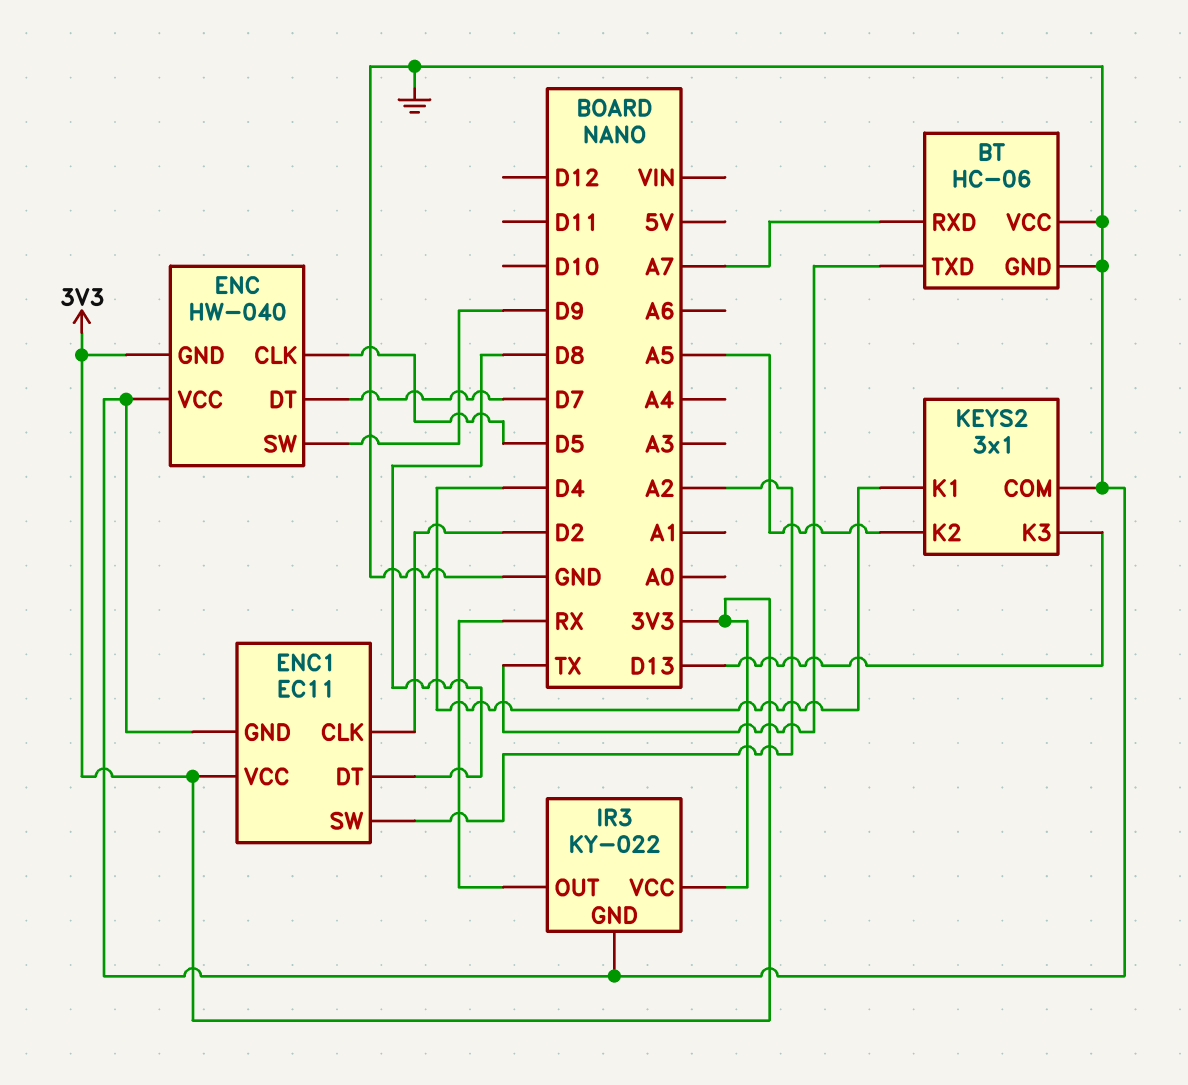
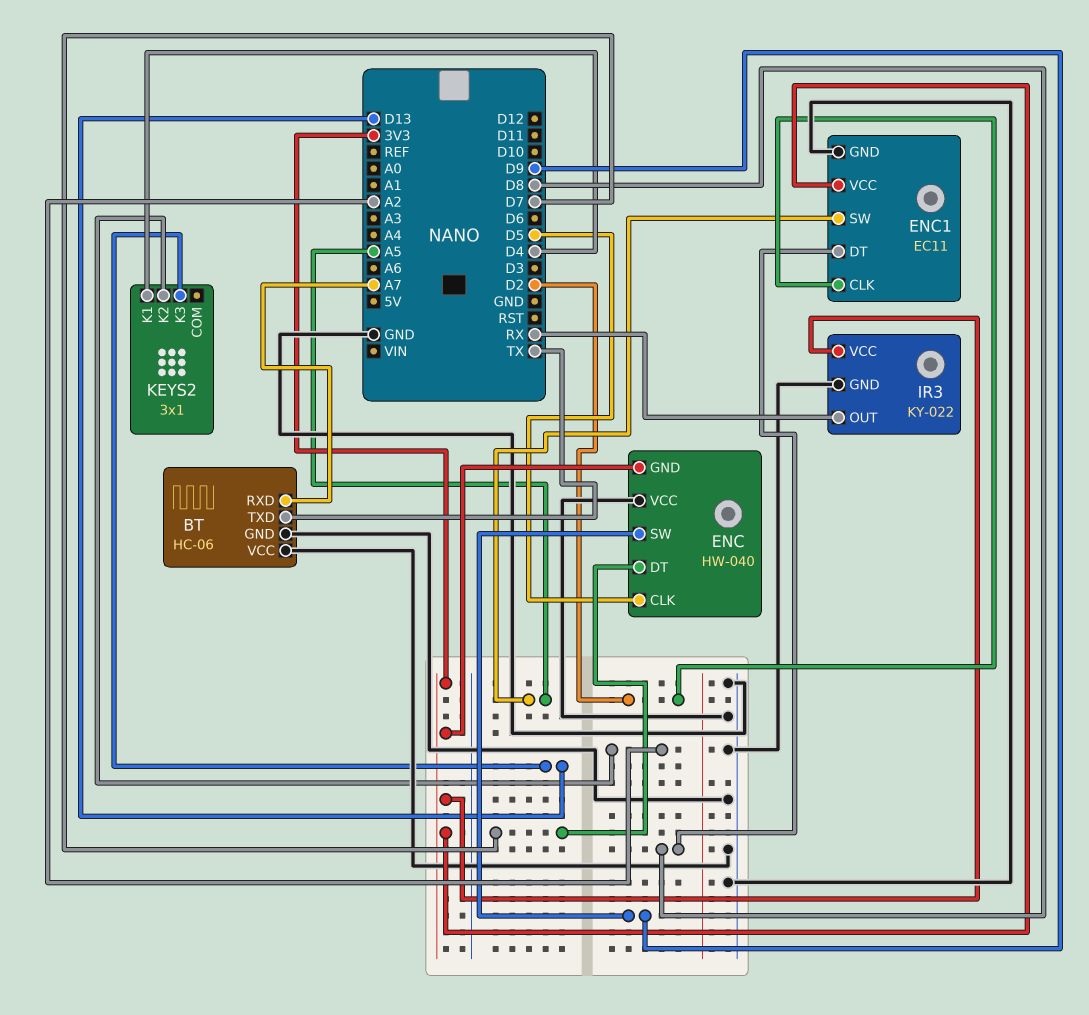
ENC1 pin SW: A2 -> A5
KEYS2 pin COM: GND -> none
KEYS2 pin K2: A5 -> A2

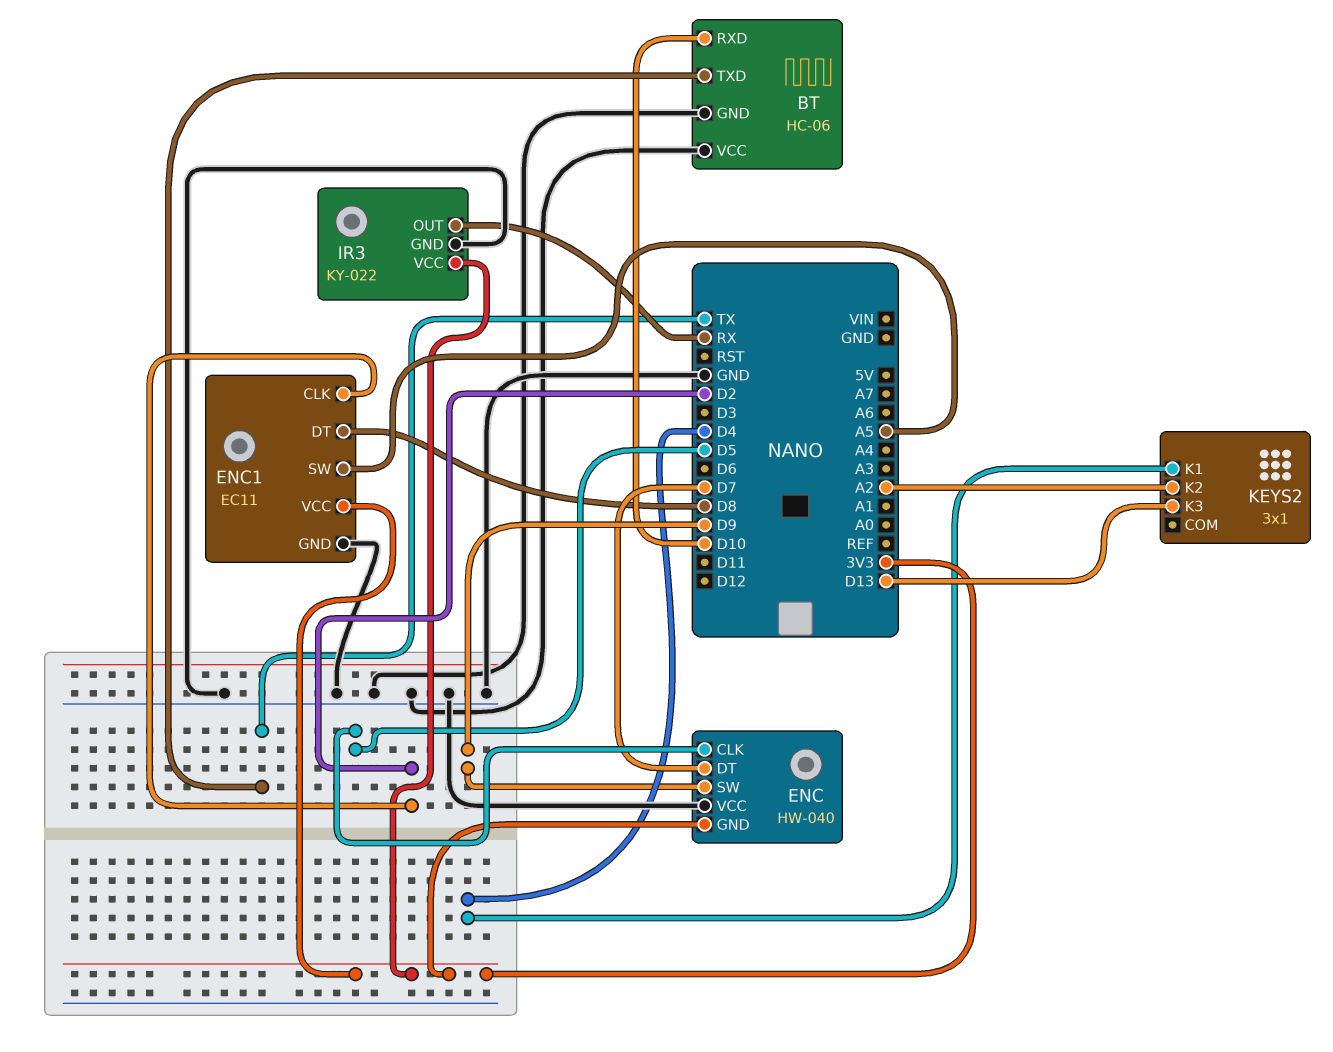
BT pin RXD: A7 -> D10

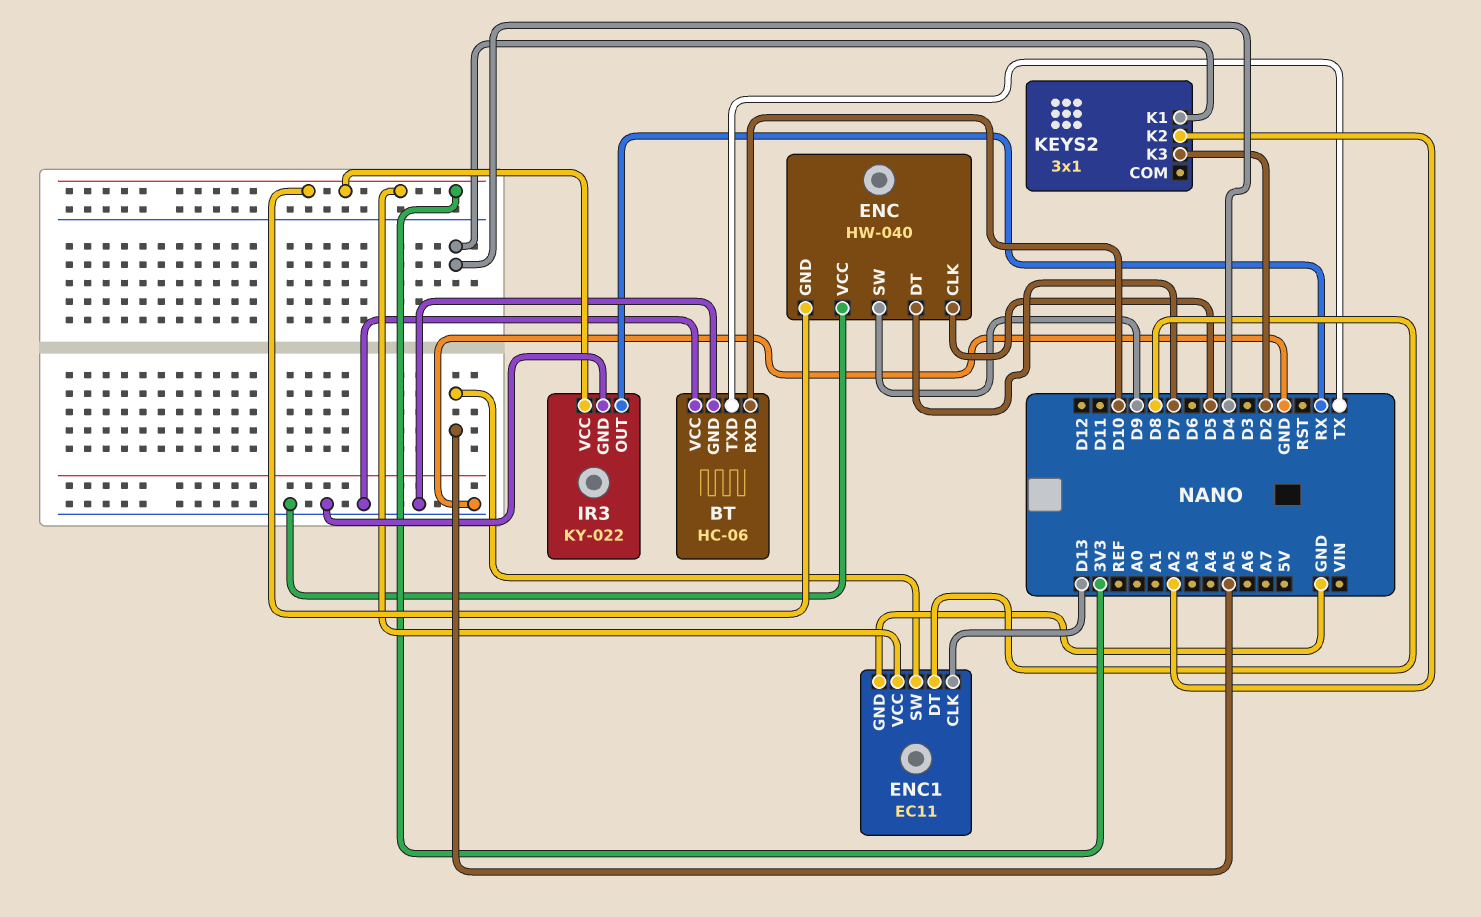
ENC1 pin CLK: D2 -> D13
KEYS2 pin K3: D13 -> D2

